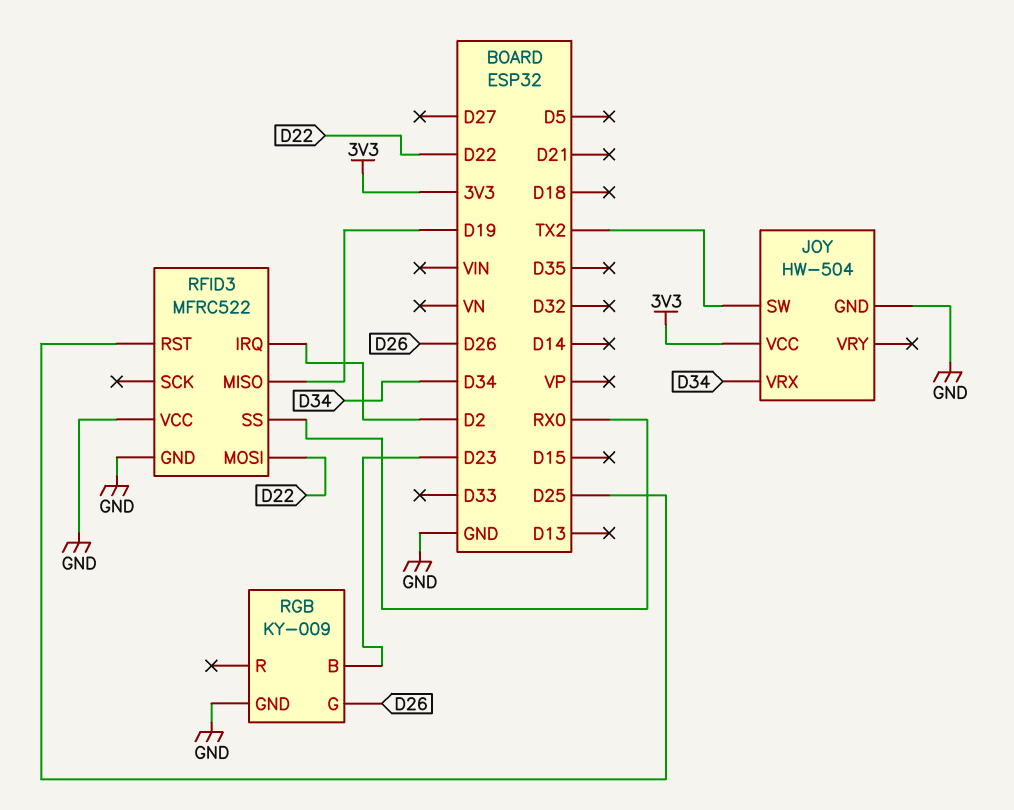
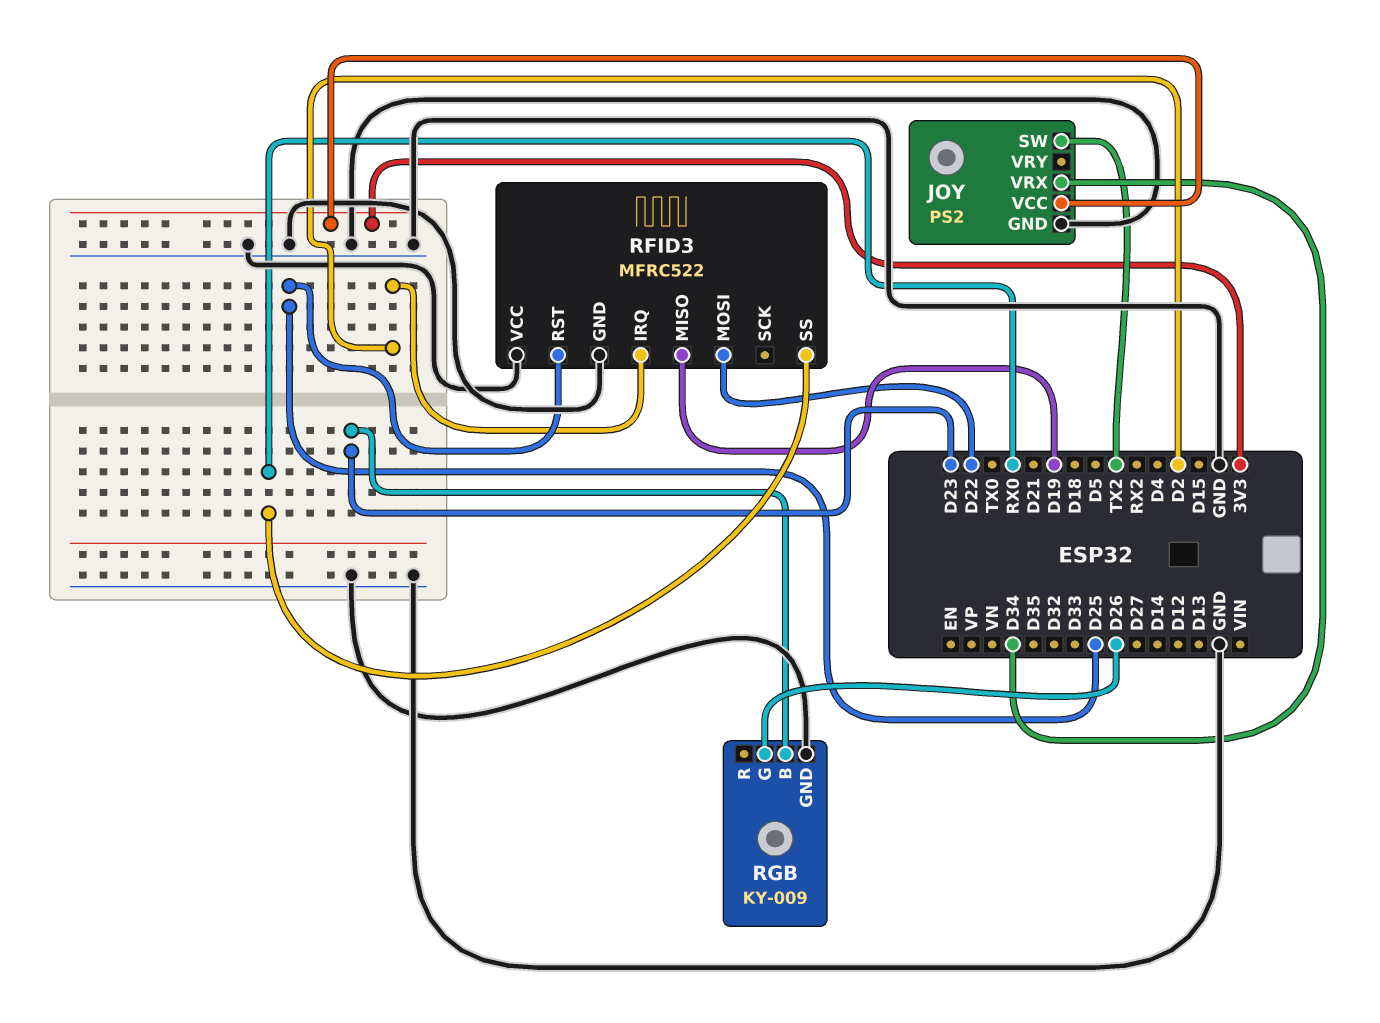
JOY: HW-504 -> PS2

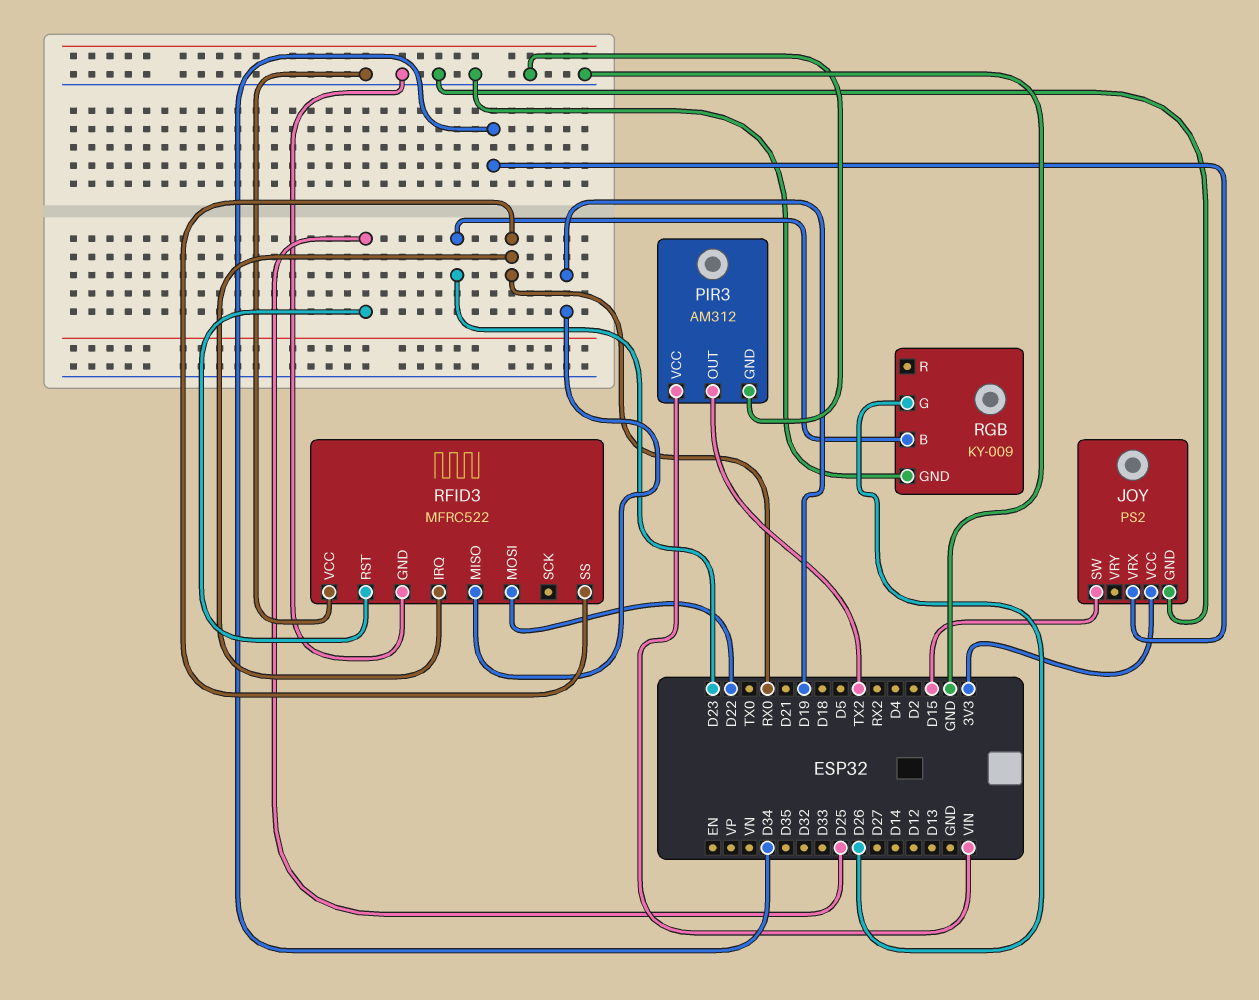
JOY pin SW: TX2 -> D15
PIR3: none -> AM312
PIR3 pin GND: none -> GND
PIR3 pin OUT: none -> TX2
PIR3 pin VCC: none -> VIN
RFID3 pin IRQ: D2 -> RX0

